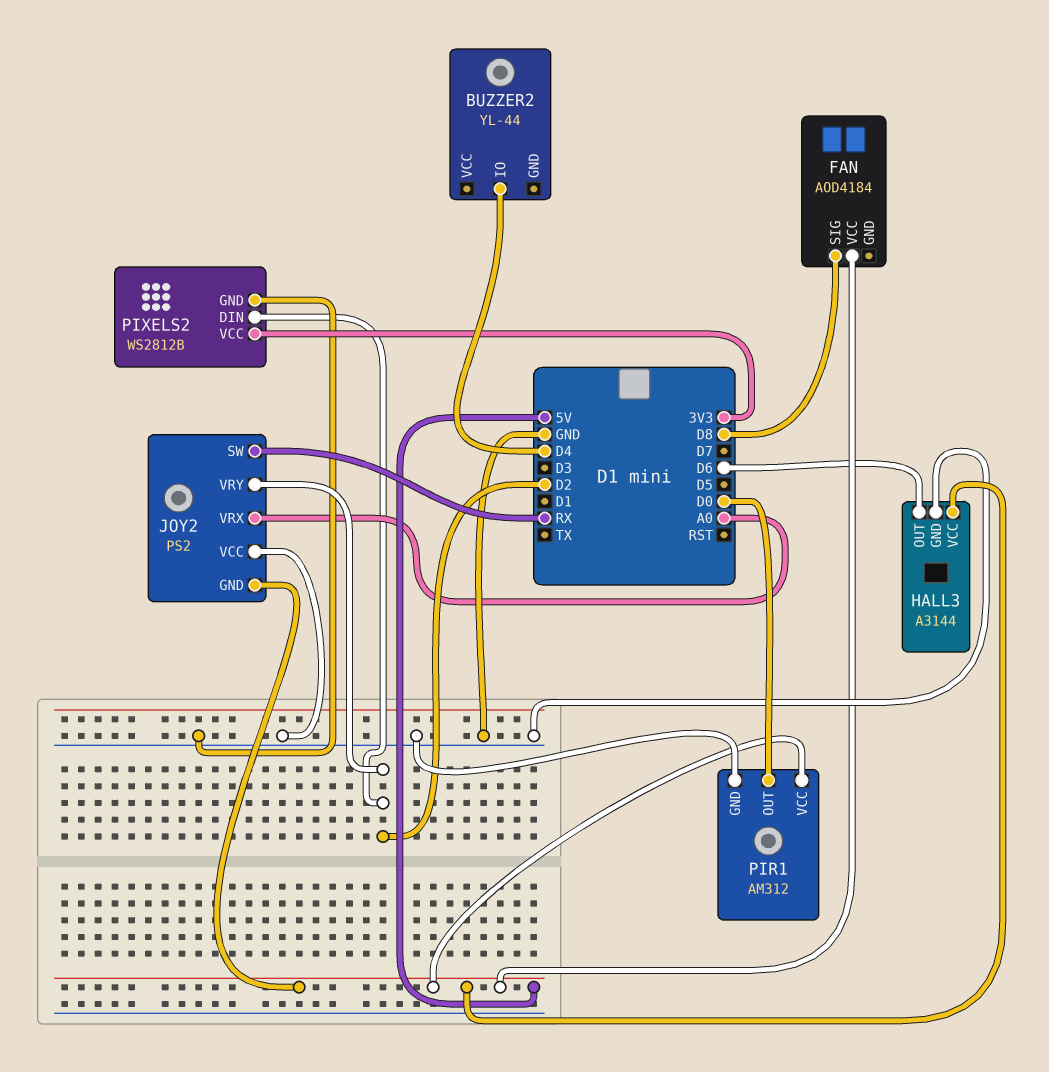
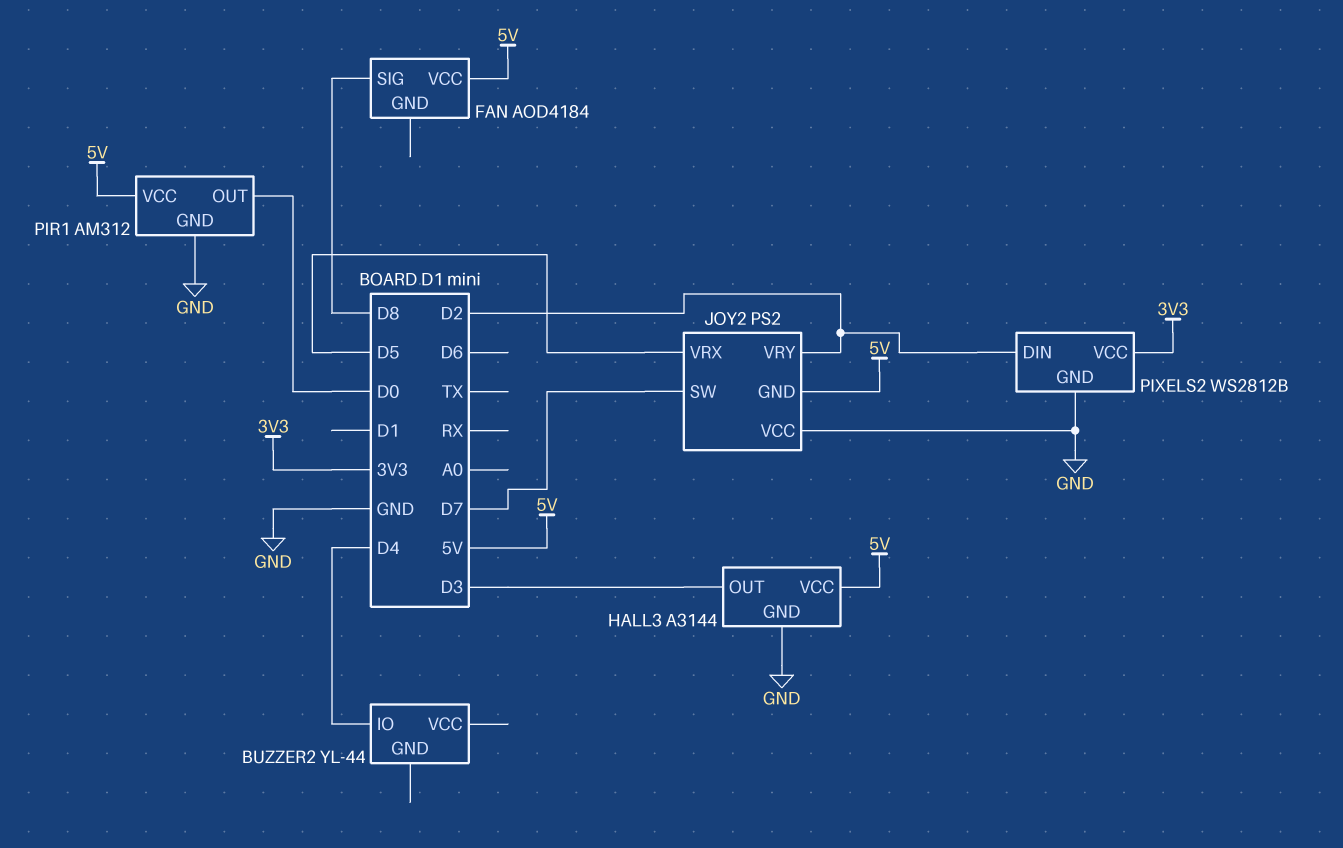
HALL3 pin OUT: D6 -> D3
JOY2 pin SW: RX -> D7
JOY2 pin VRX: A0 -> D5

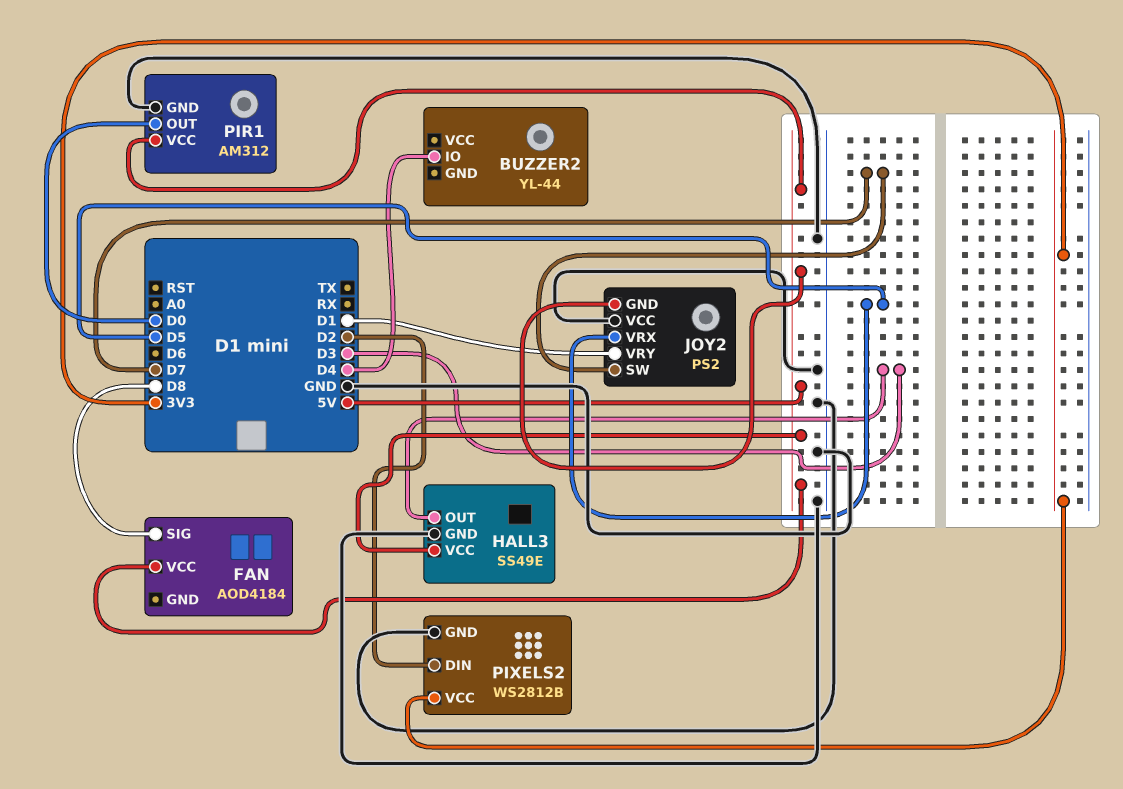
HALL3: A3144 -> SS49E
JOY2 pin VRY: D2 -> D1

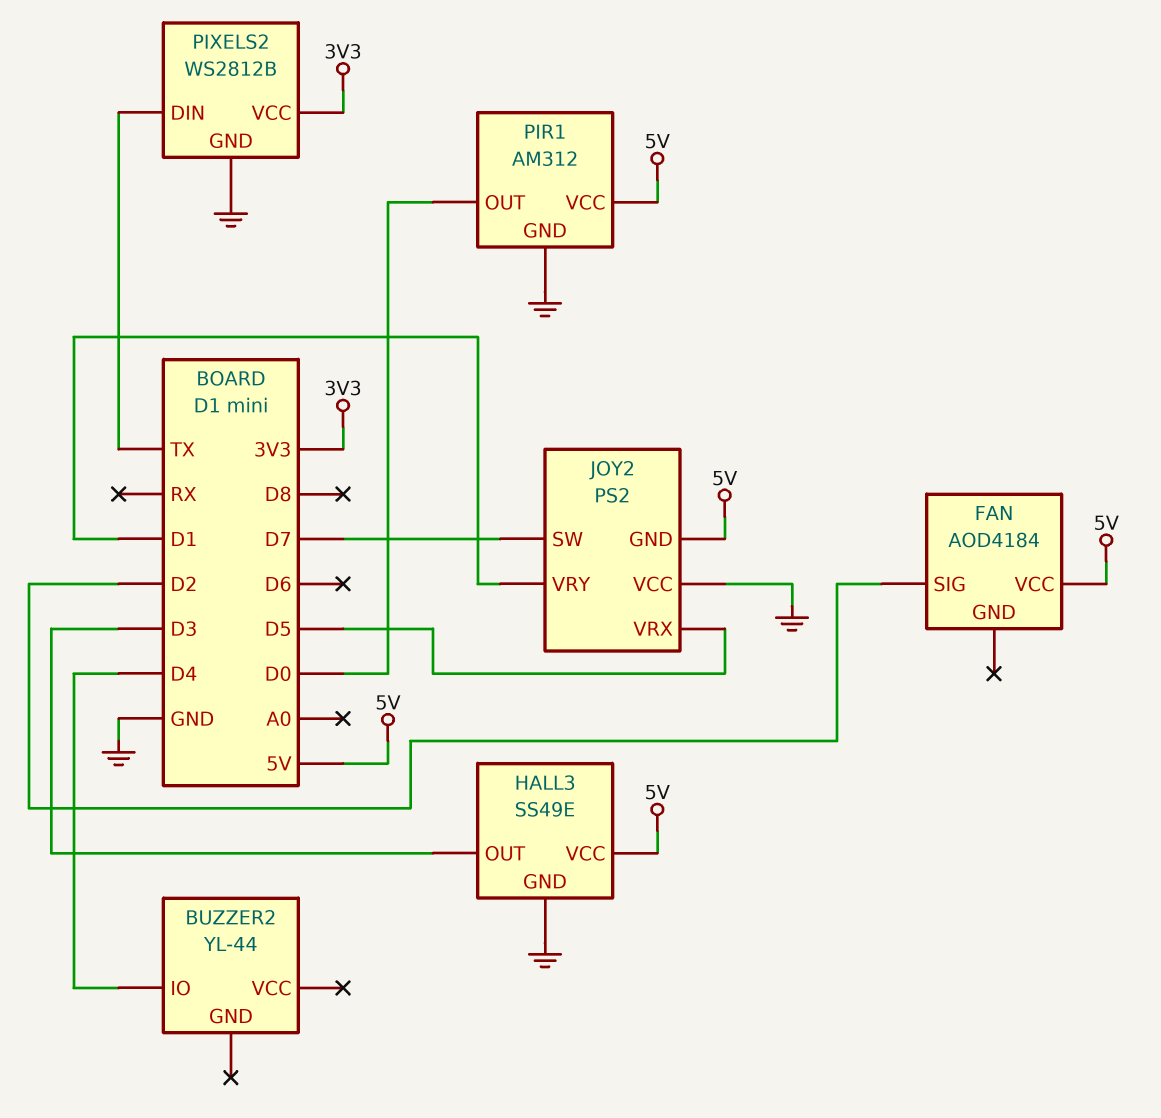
FAN pin SIG: D8 -> D2
PIXELS2 pin DIN: D2 -> TX

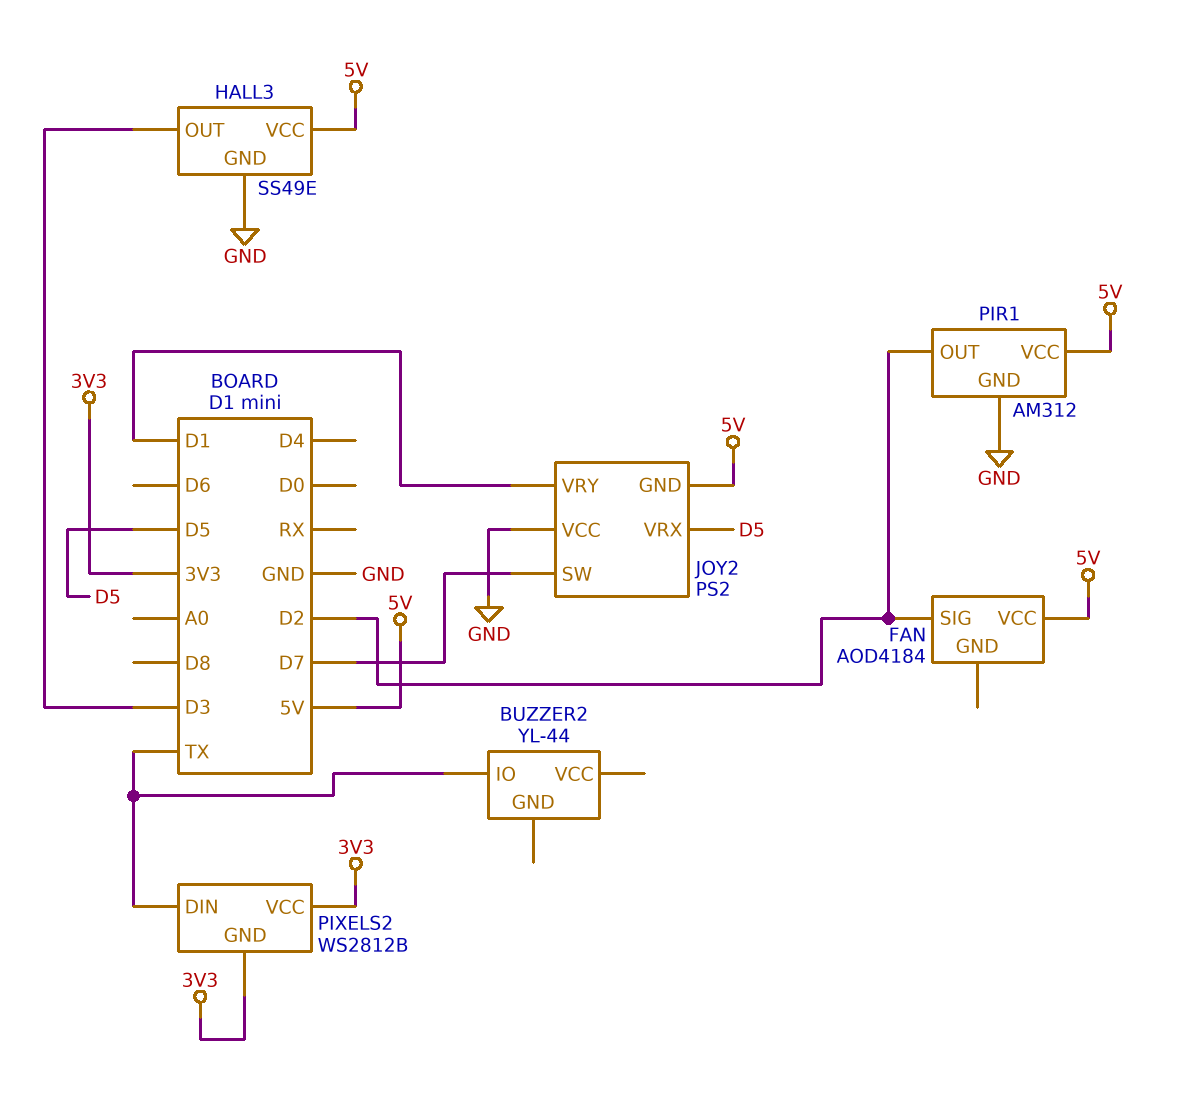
BUZZER2 pin IO: D4 -> TX
PIR1 pin OUT: D0 -> D2
PIXELS2 pin GND: GND -> 3V3

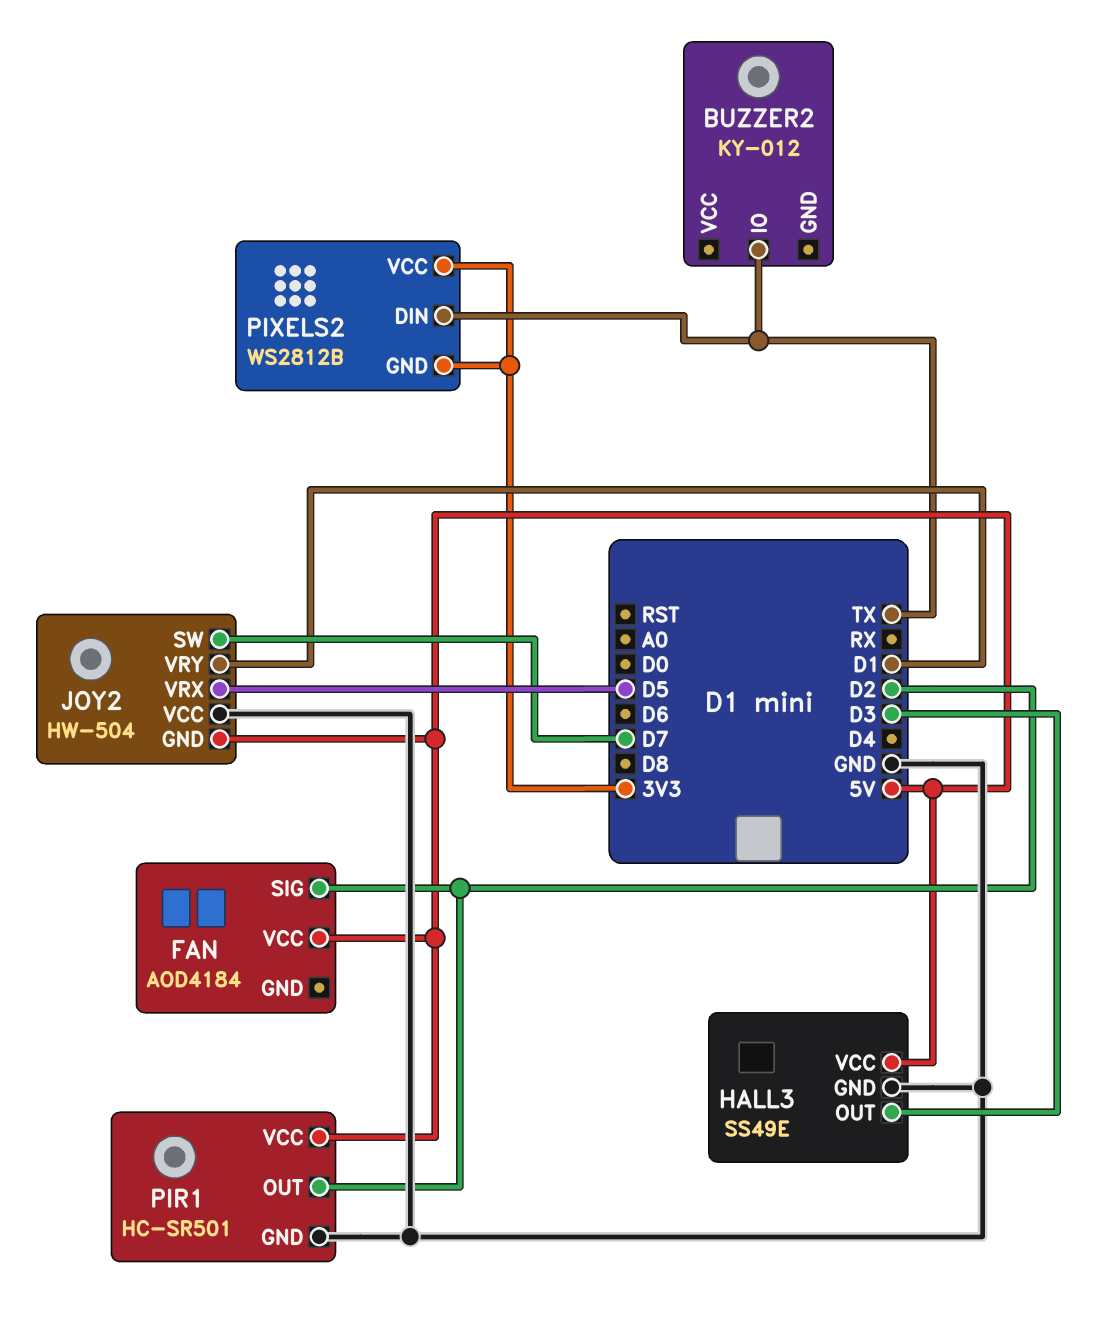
BUZZER2: YL-44 -> KY-012
JOY2: PS2 -> HW-504
PIR1: AM312 -> HC-SR501

